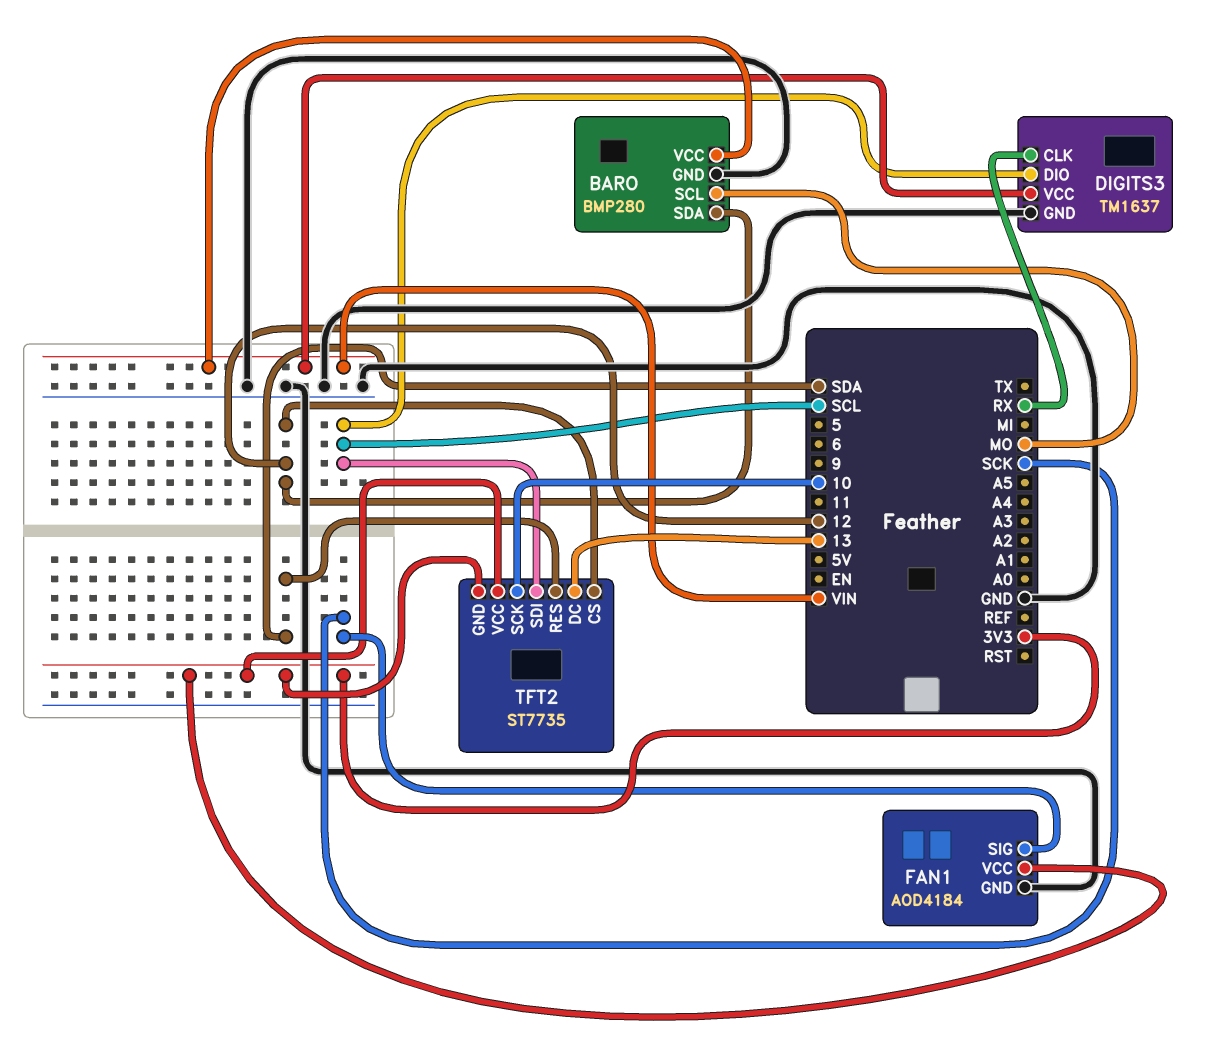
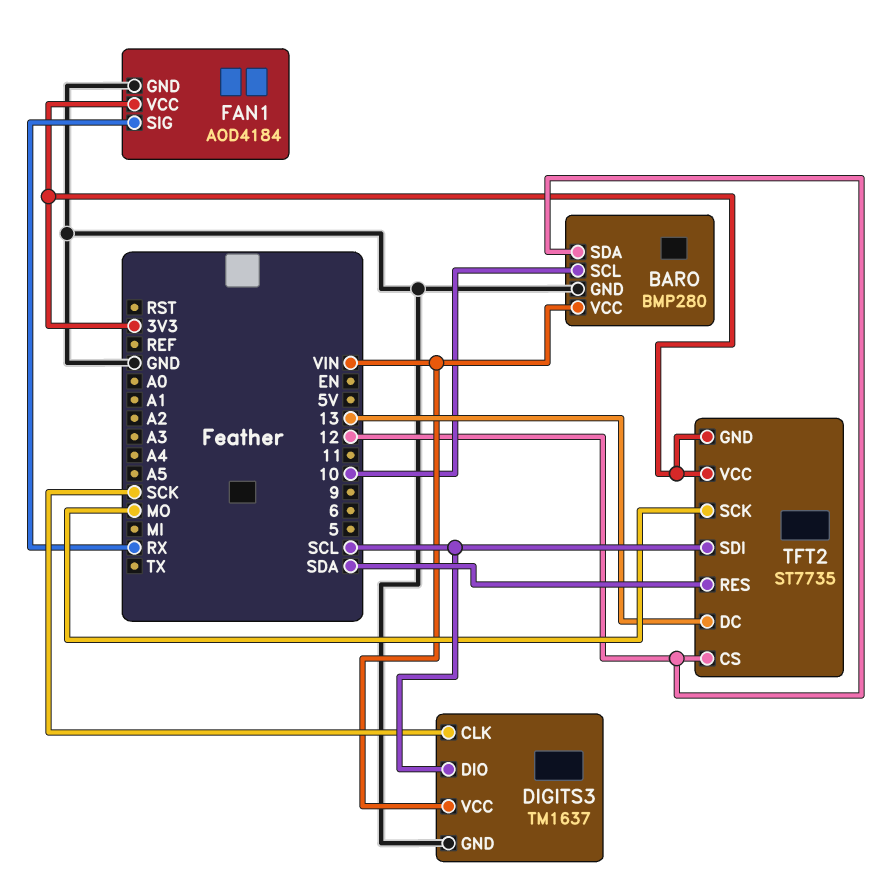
BARO pin SCL: MO -> 10
DIGITS3 pin CLK: RX -> SCK
FAN1 pin SIG: SCK -> RX
TFT2 pin SCK: 10 -> MO

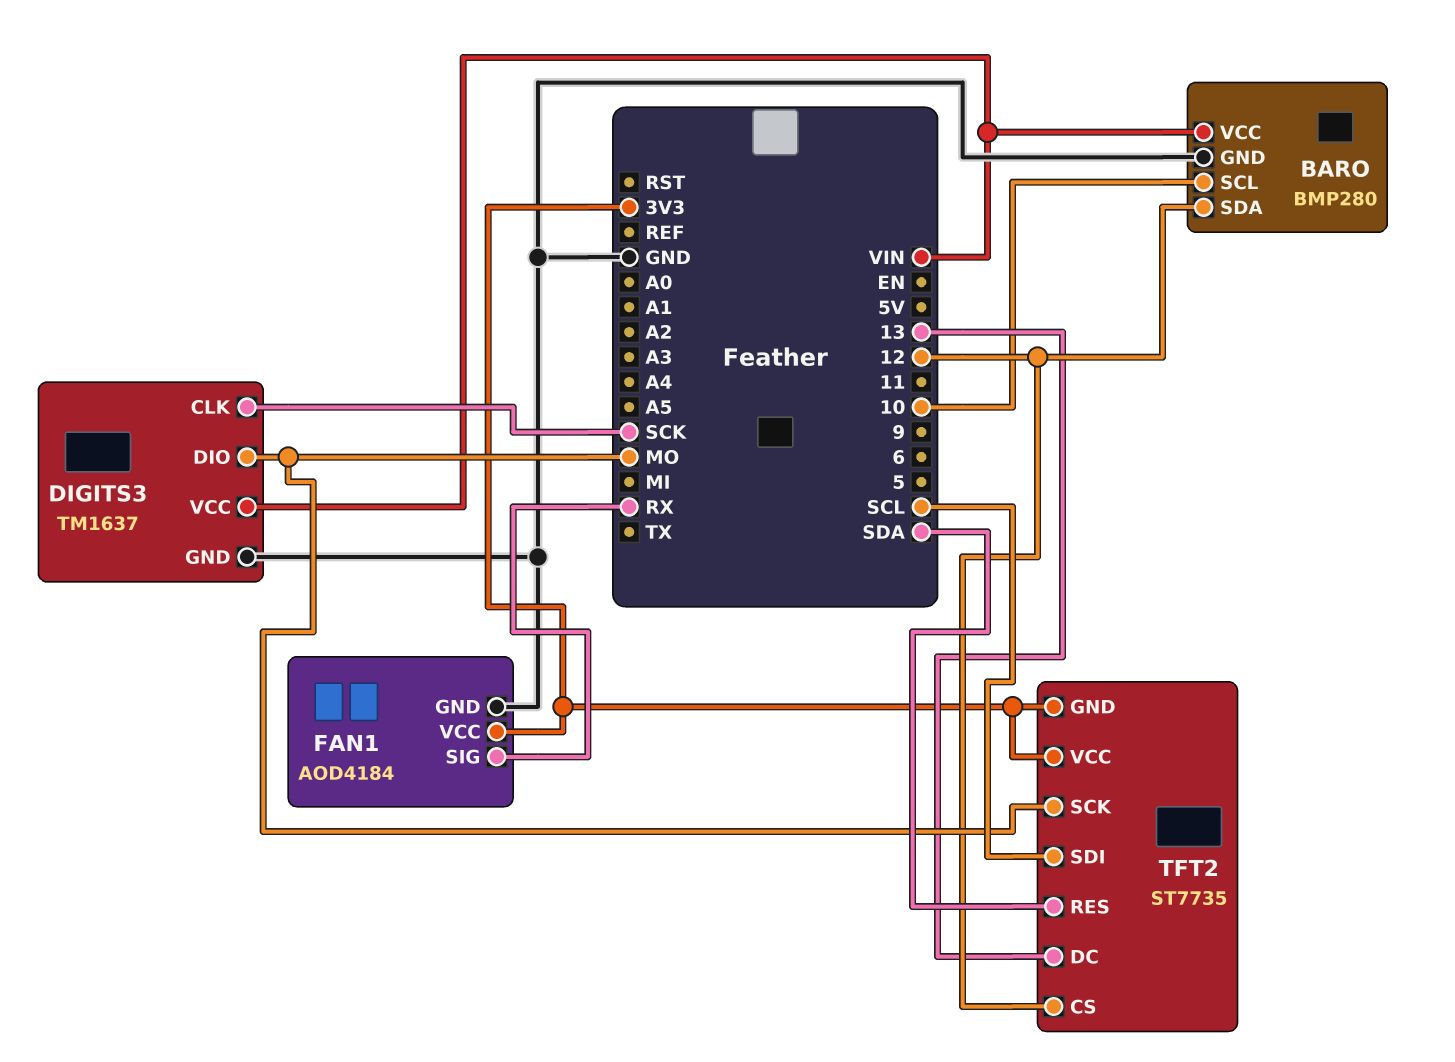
DIGITS3 pin DIO: SCL -> MO

